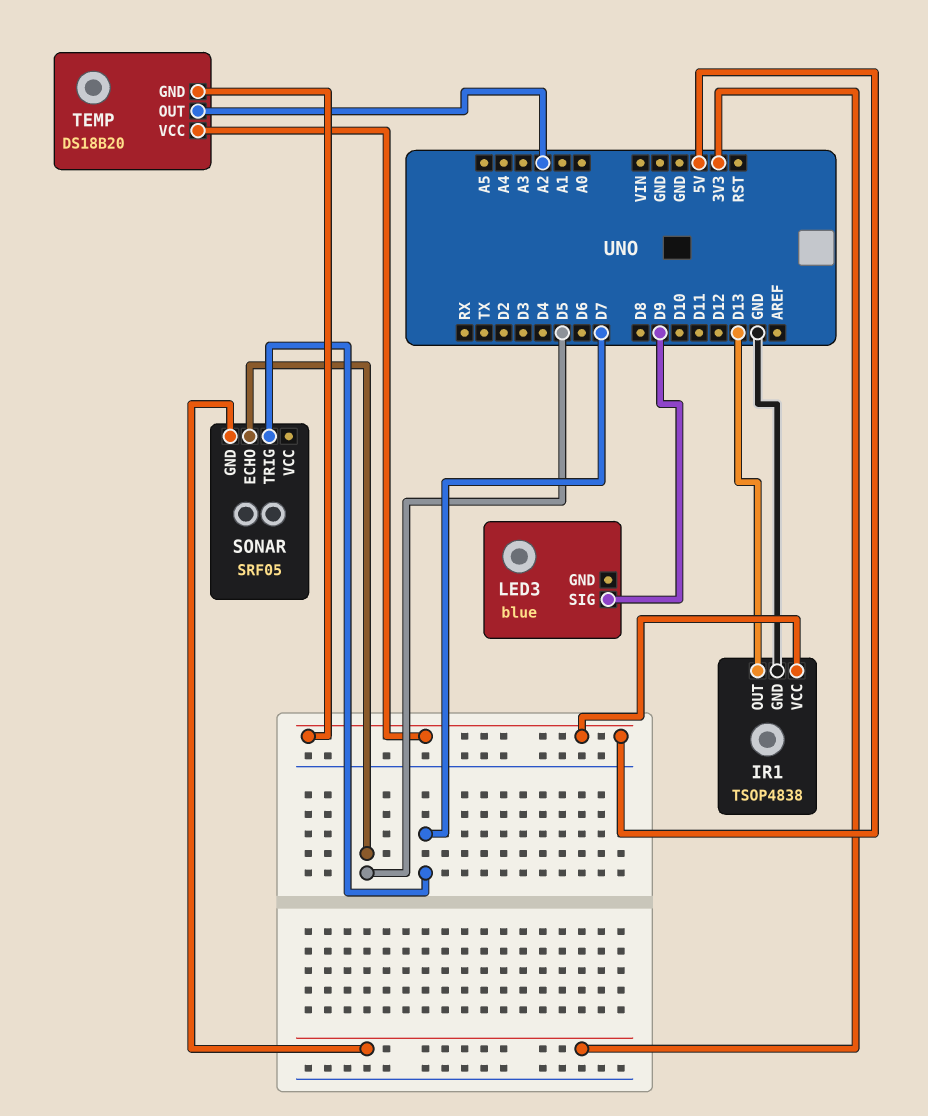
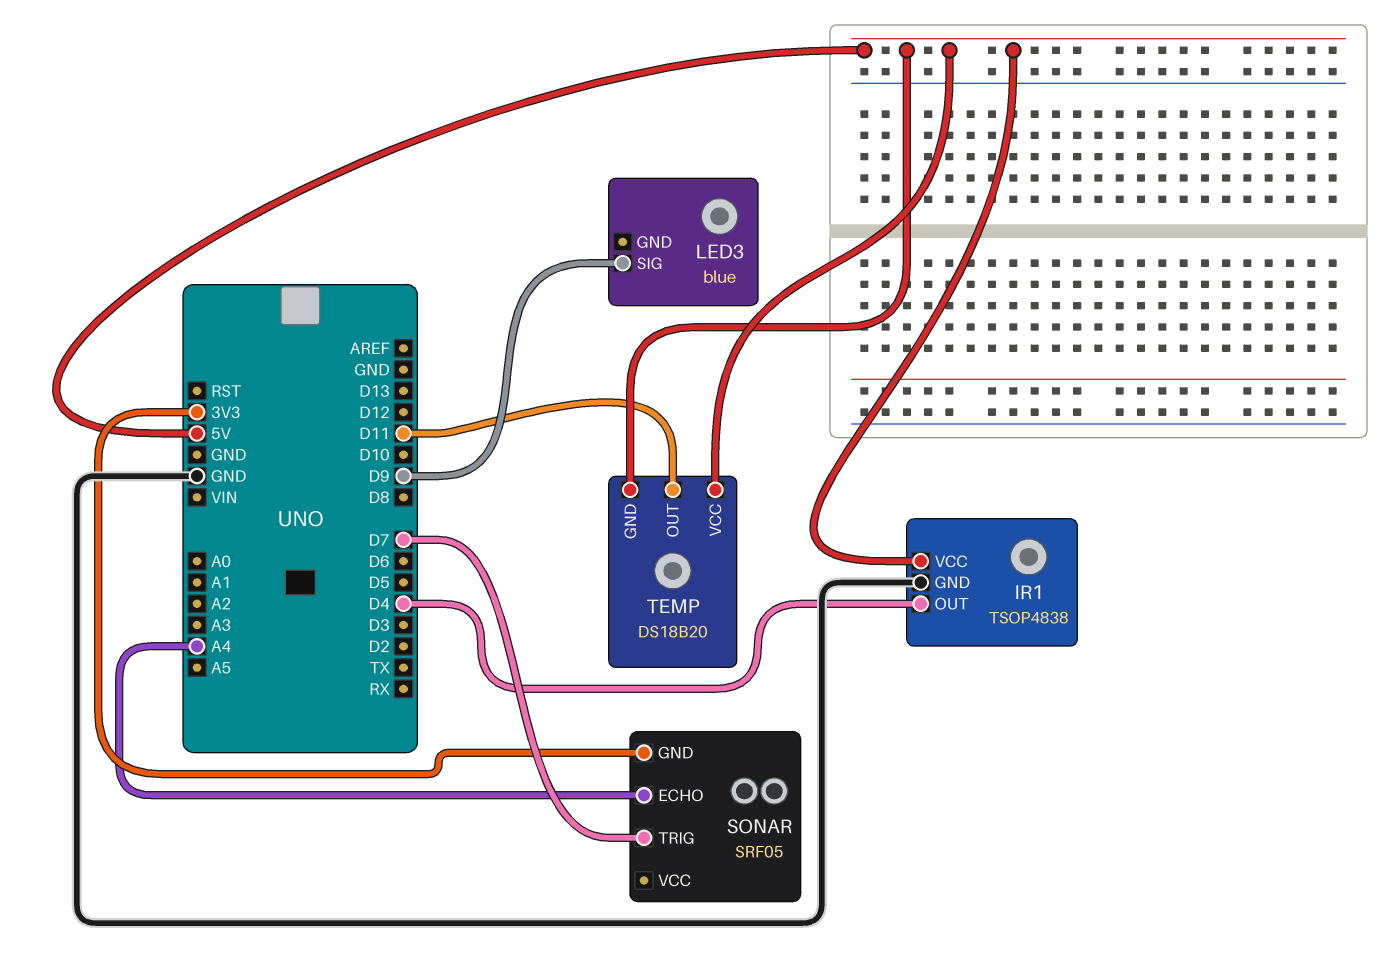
IR1 pin OUT: D13 -> D4
SONAR pin ECHO: D5 -> A4
TEMP pin OUT: A2 -> D11

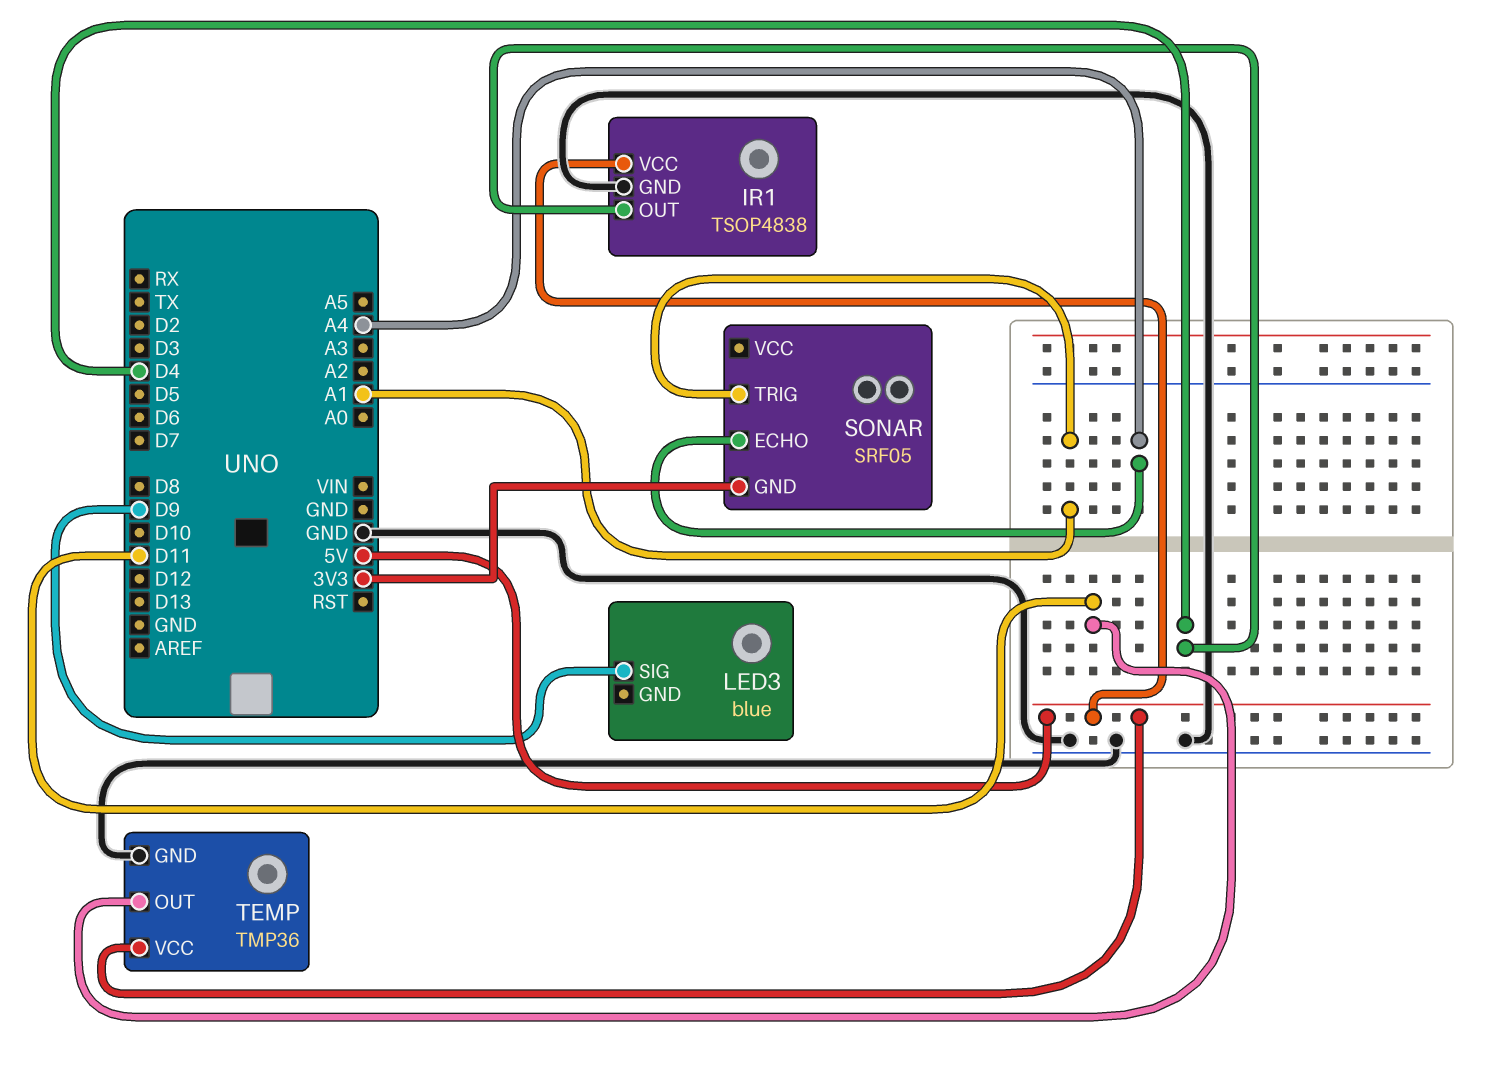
SONAR pin TRIG: D7 -> A1
TEMP: DS18B20 -> TMP36
TEMP pin GND: 5V -> GND

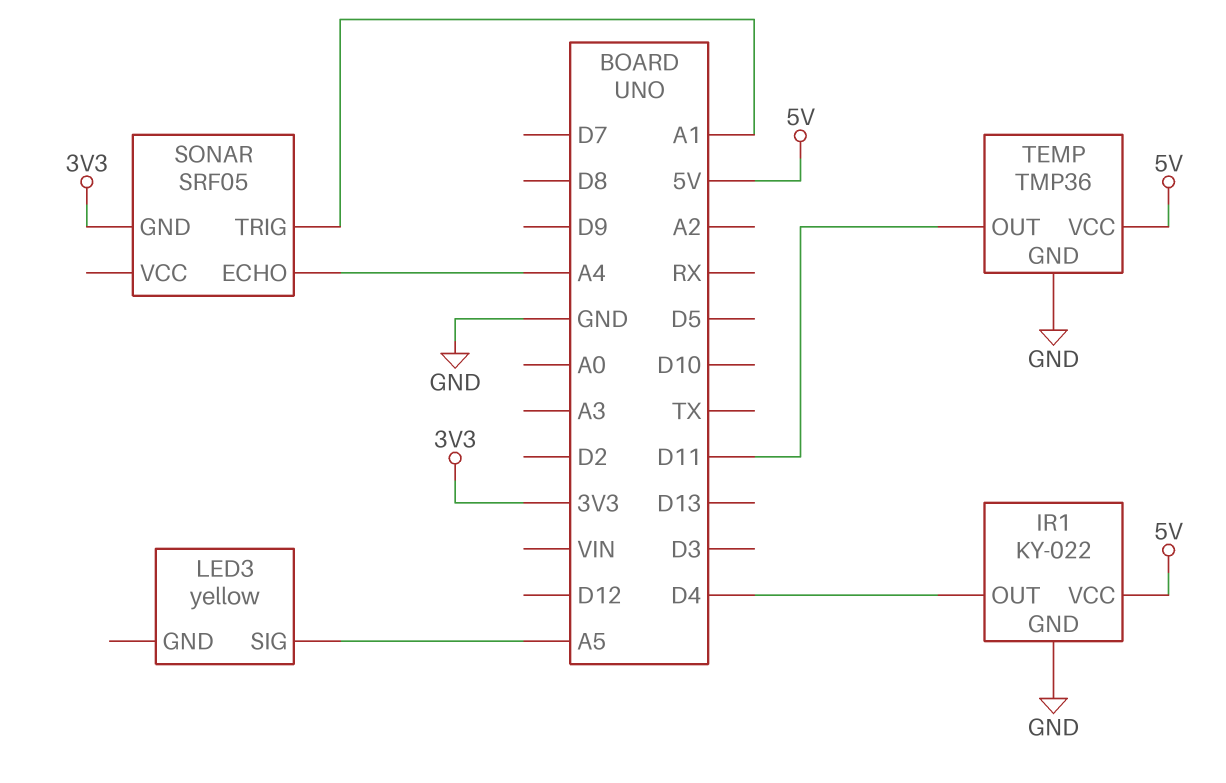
IR1: TSOP4838 -> KY-022
LED3: blue -> yellow
LED3 pin SIG: D9 -> A5

